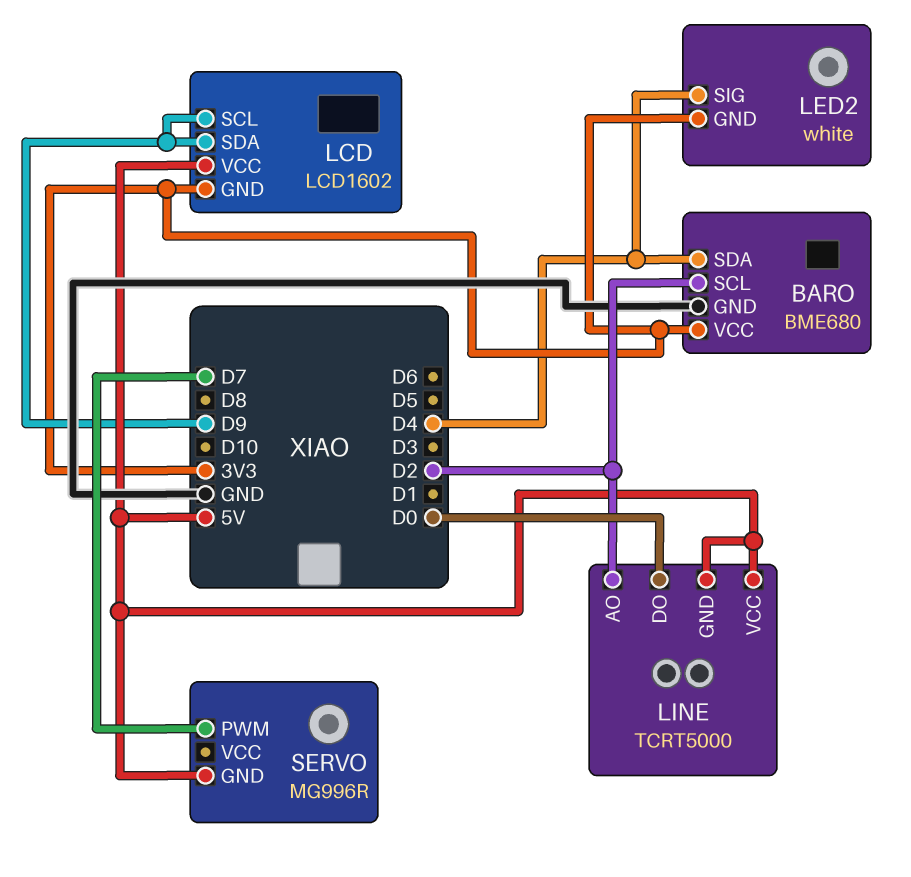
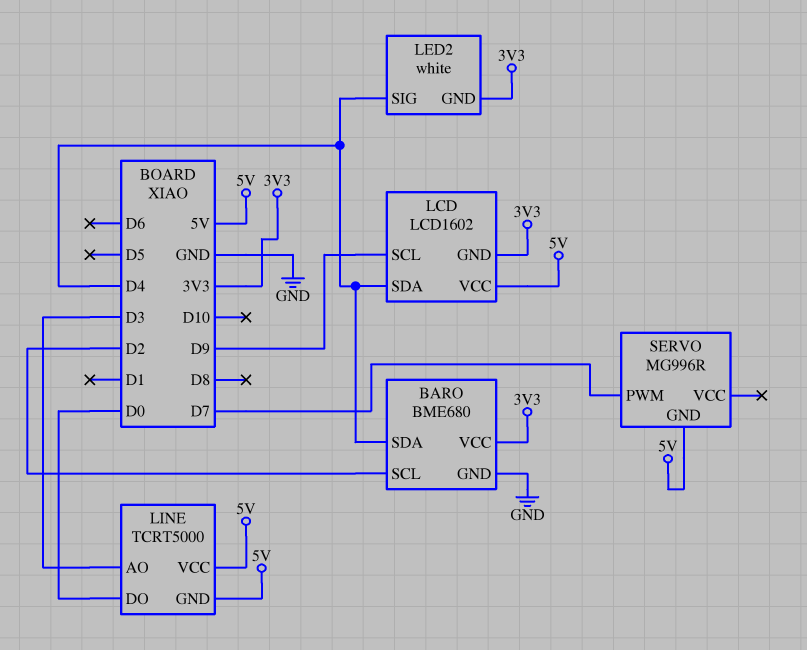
LCD pin SDA: D9 -> D4
LINE pin AO: D2 -> D3

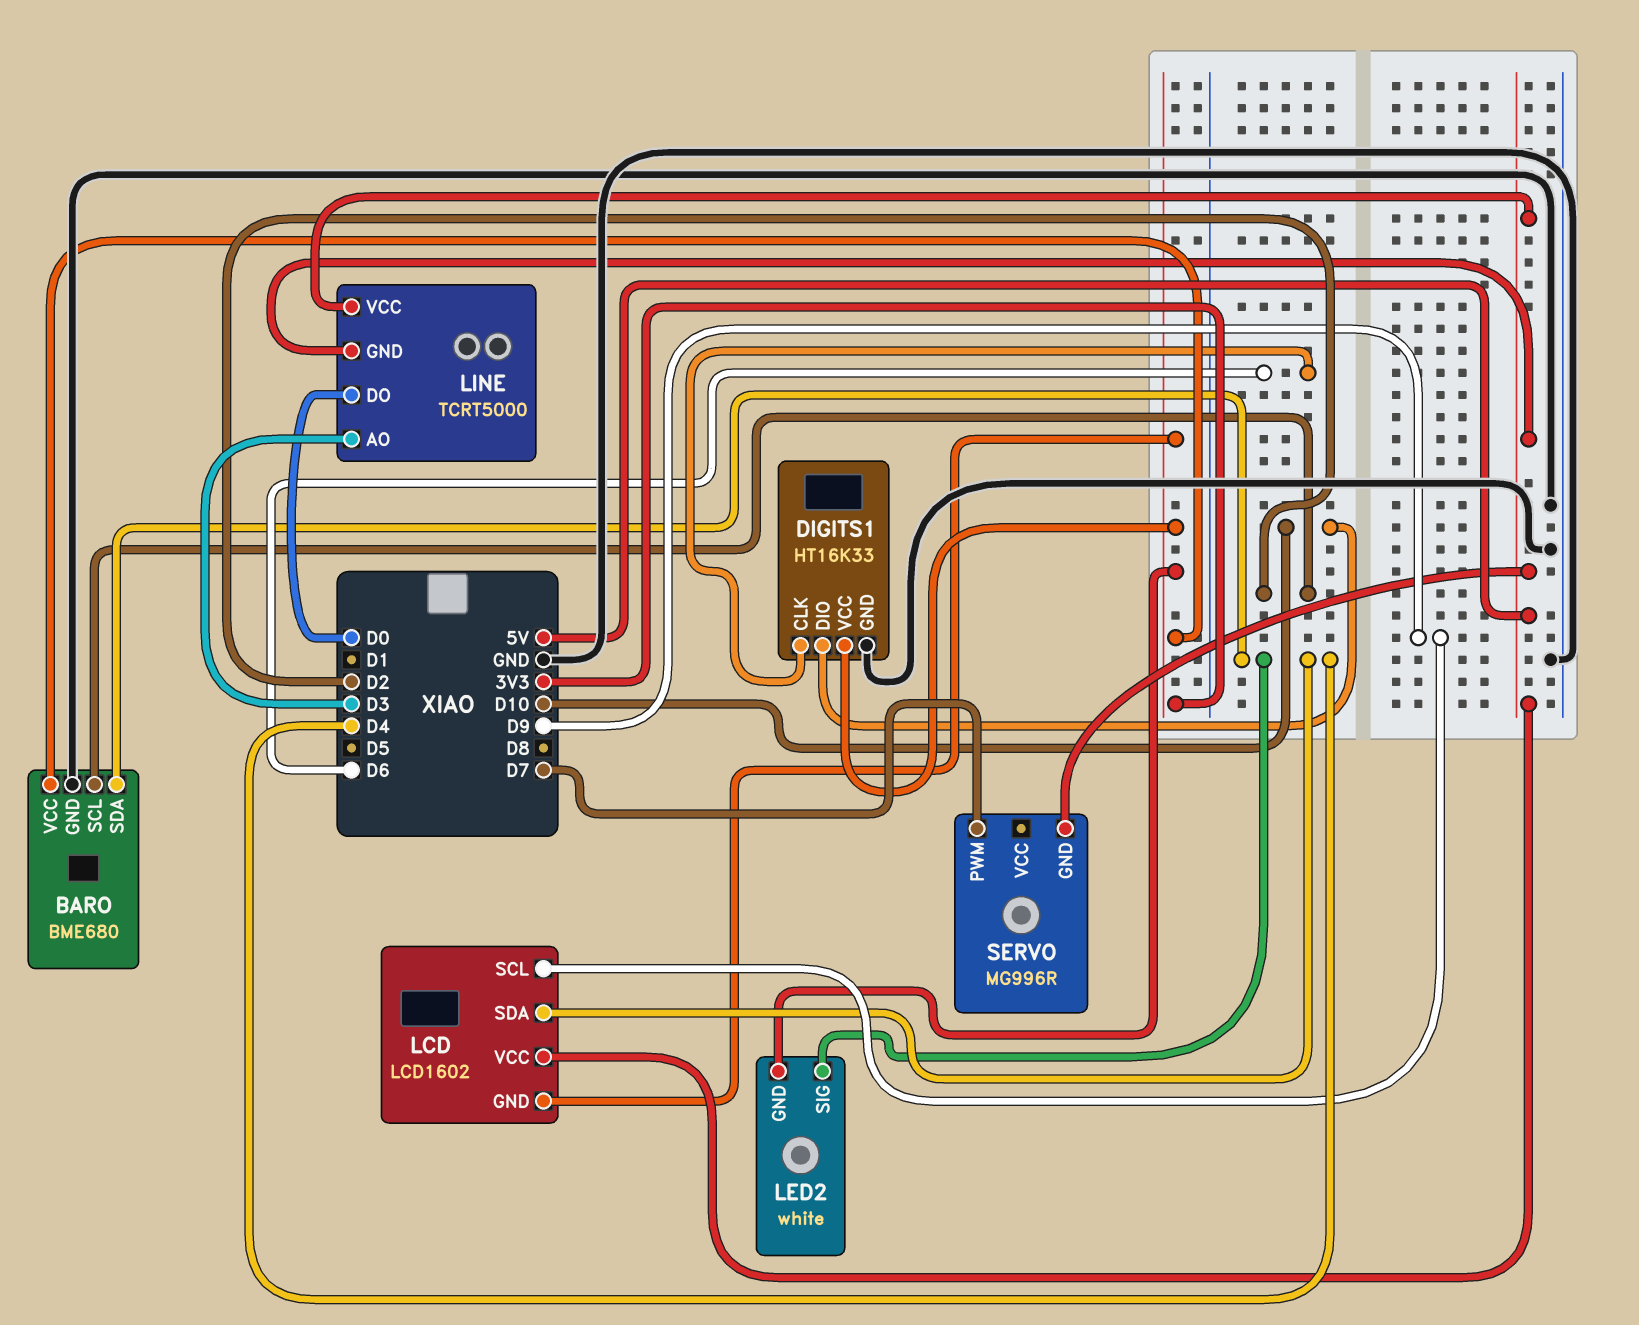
DIGITS1: none -> HT16K33
DIGITS1 pin CLK: none -> D6
DIGITS1 pin DIO: none -> D10
DIGITS1 pin GND: none -> GND
DIGITS1 pin VCC: none -> 3V3

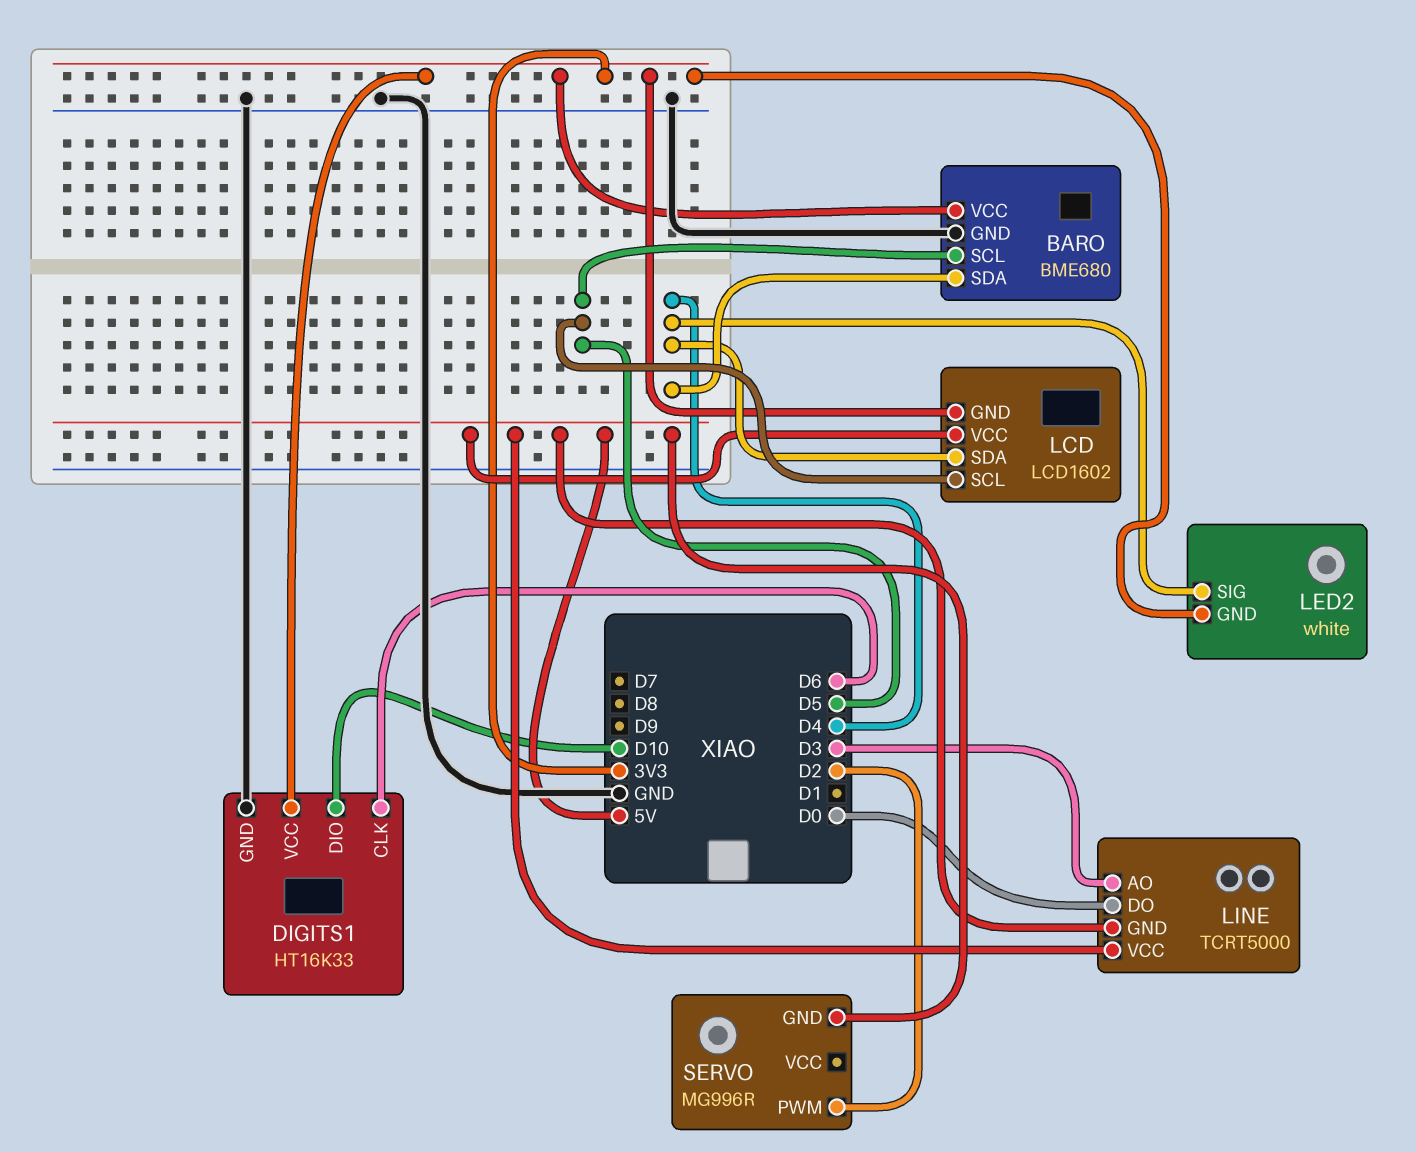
BARO pin SCL: D2 -> D5
LCD pin SCL: D9 -> D5
SERVO pin PWM: D7 -> D2

